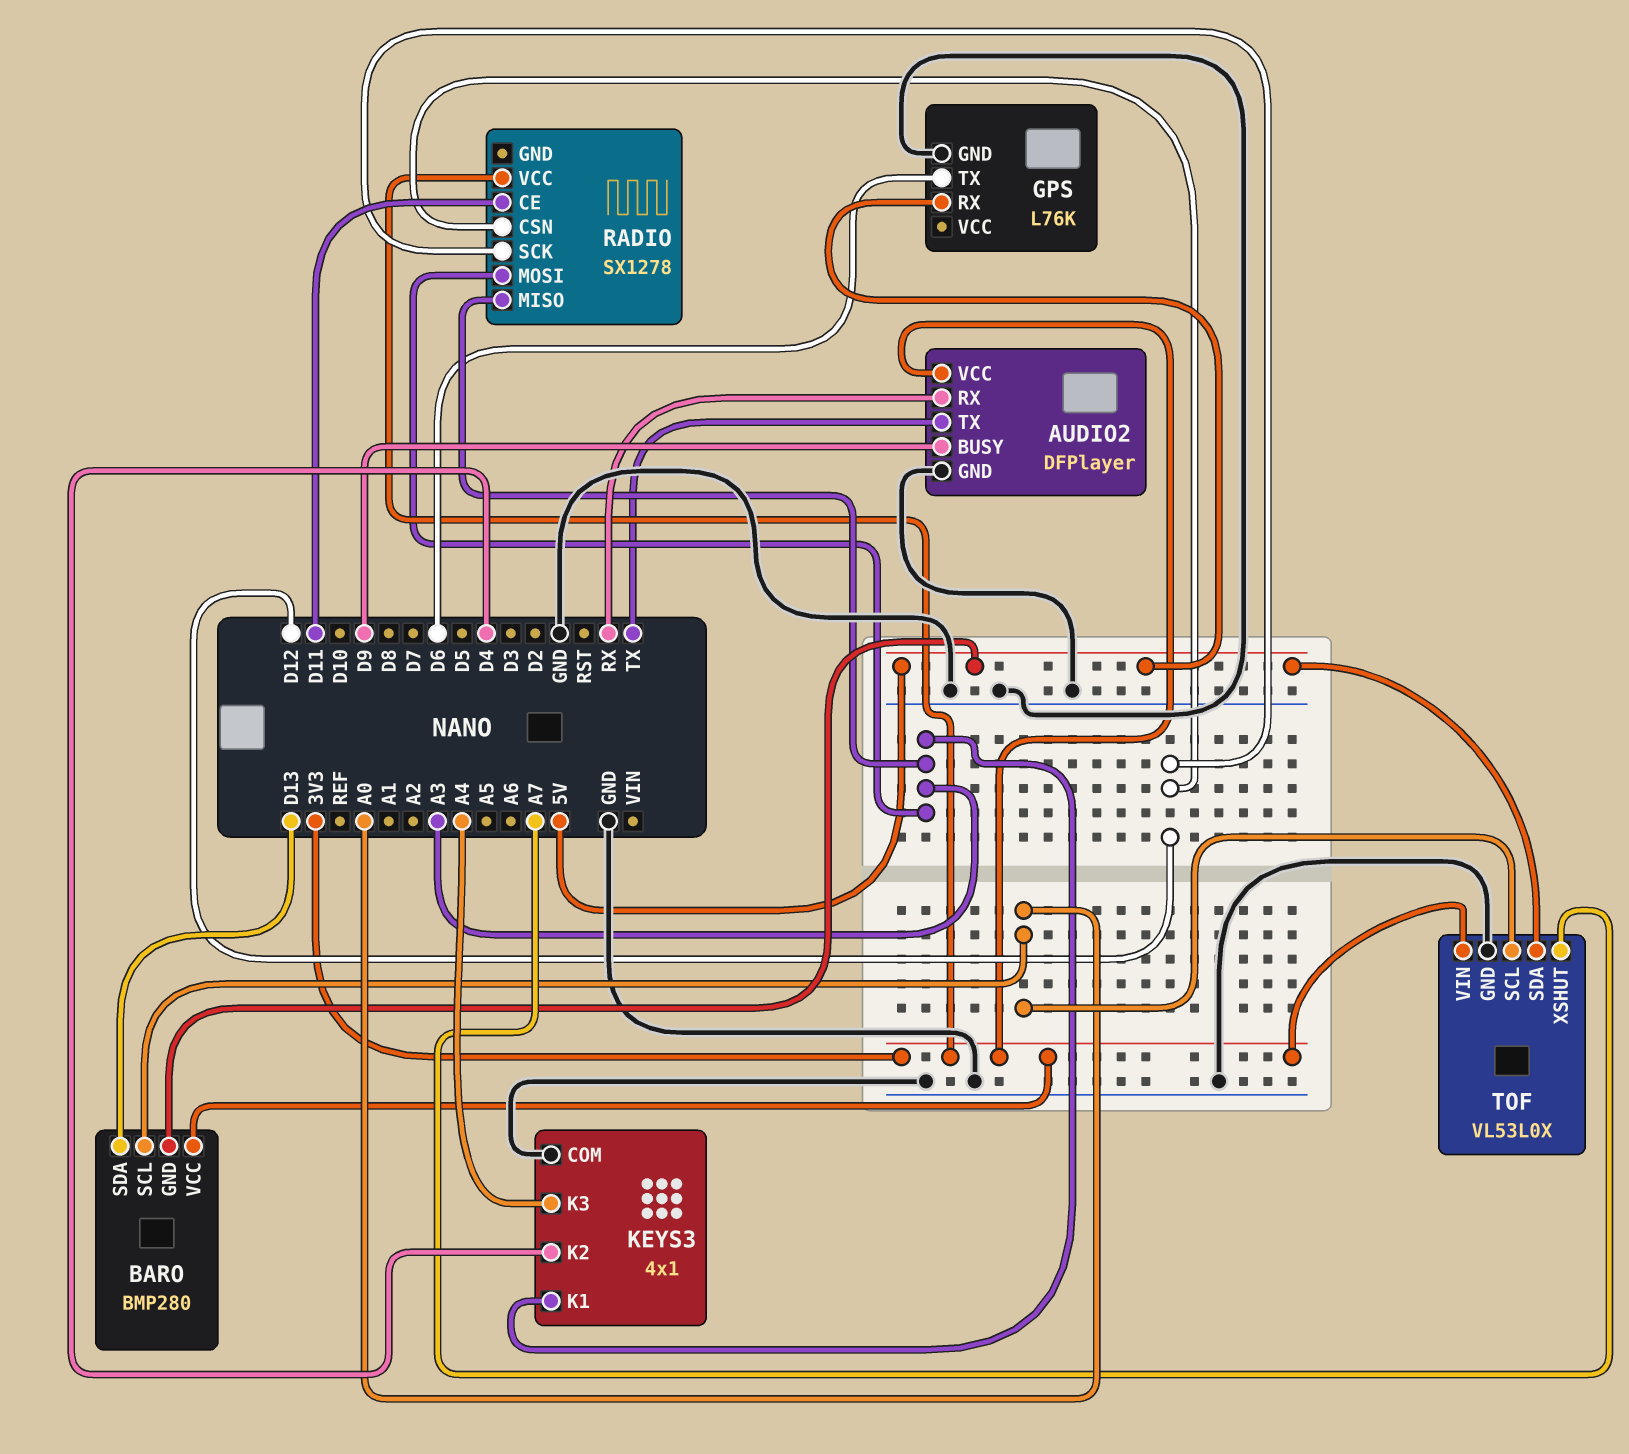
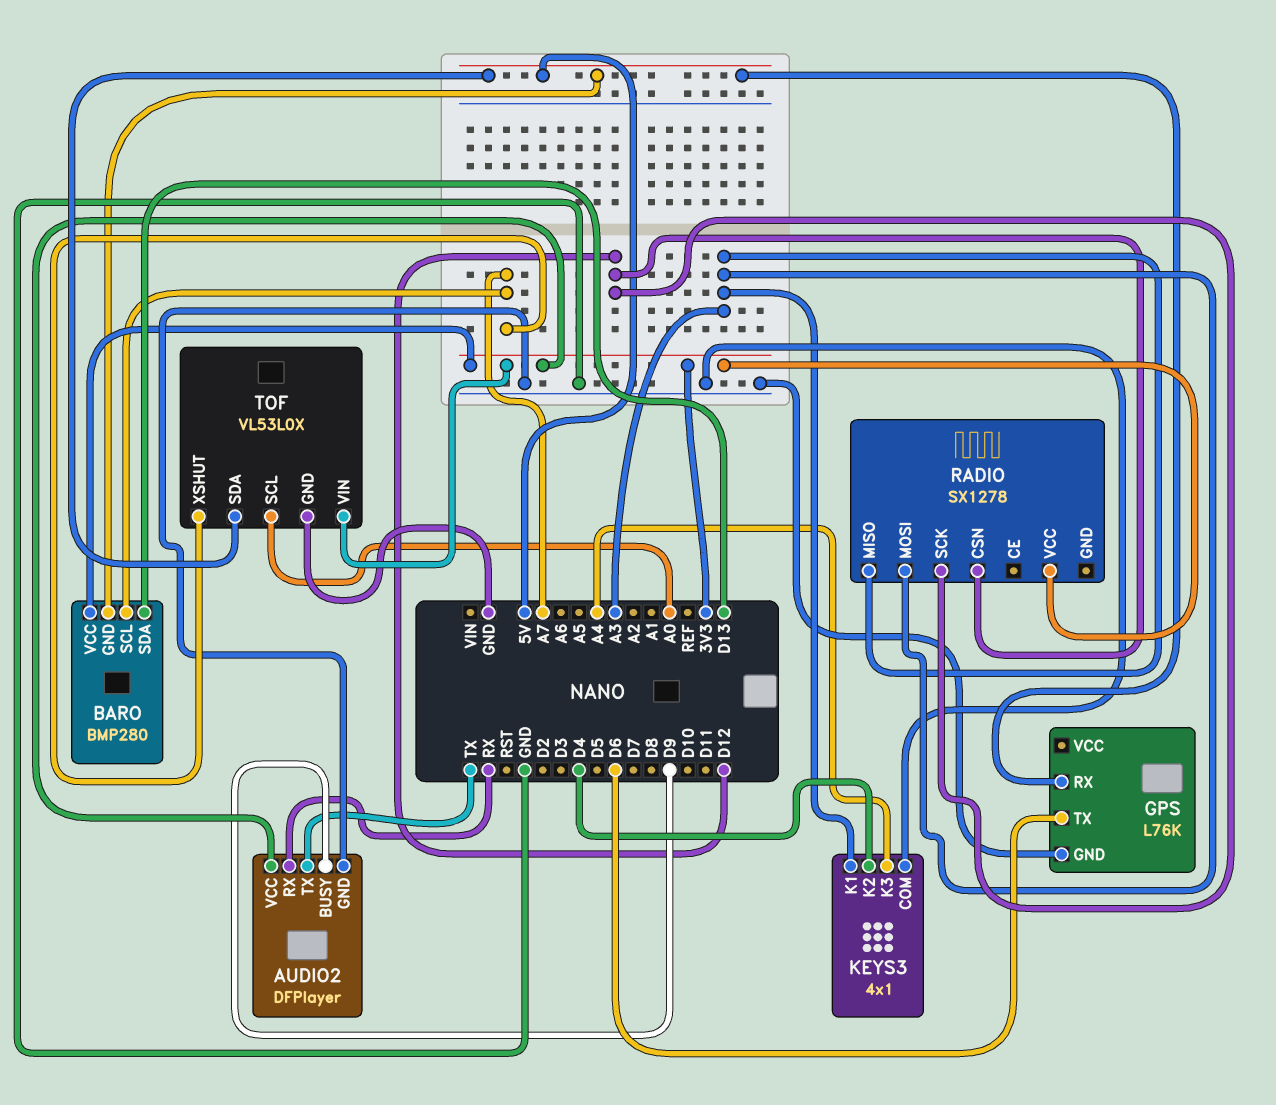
BARO pin SCL: A0 -> A7
RADIO pin CE: D11 -> none

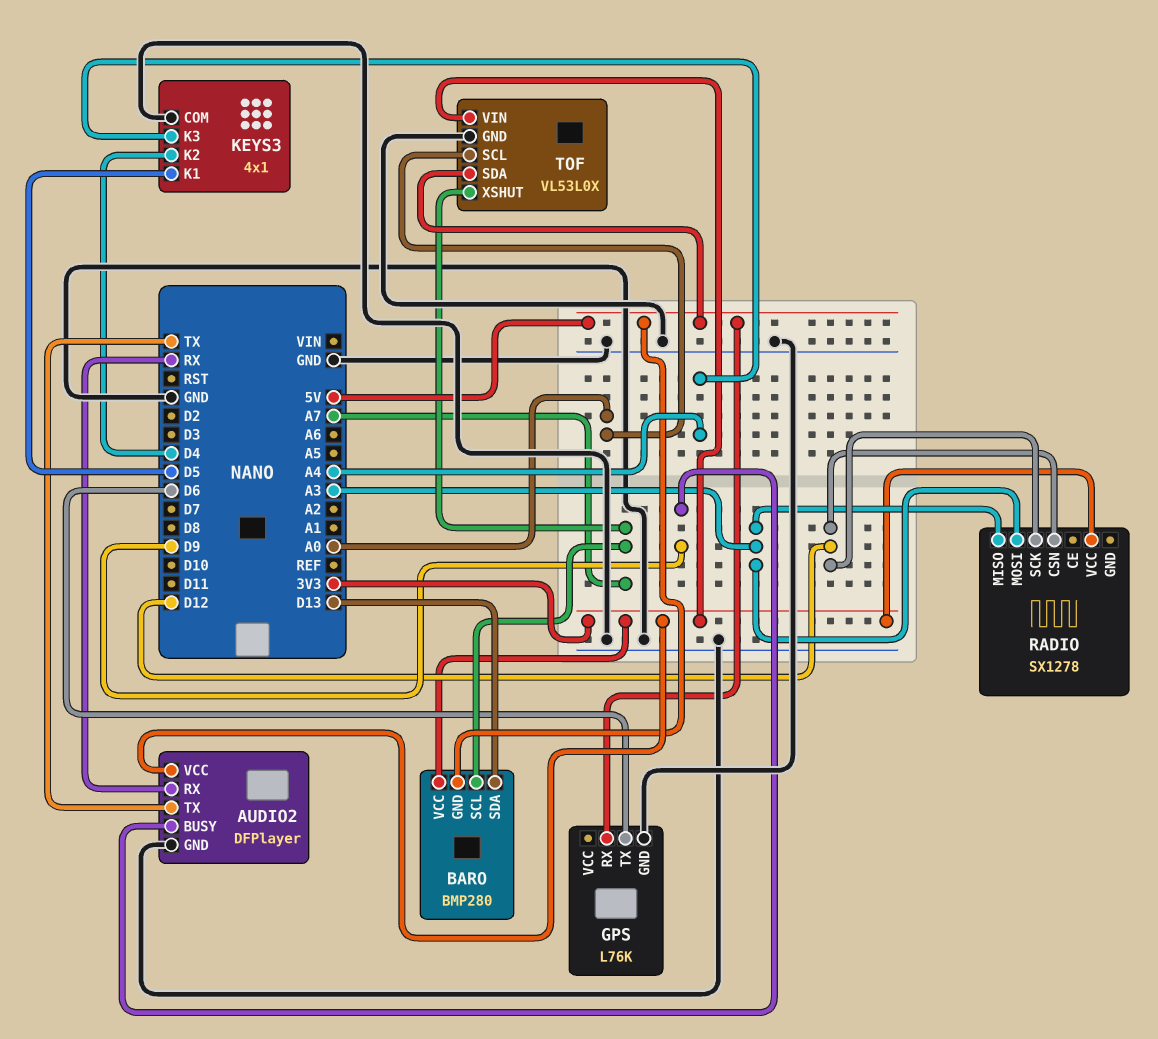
KEYS3 pin K1: A3 -> D5

